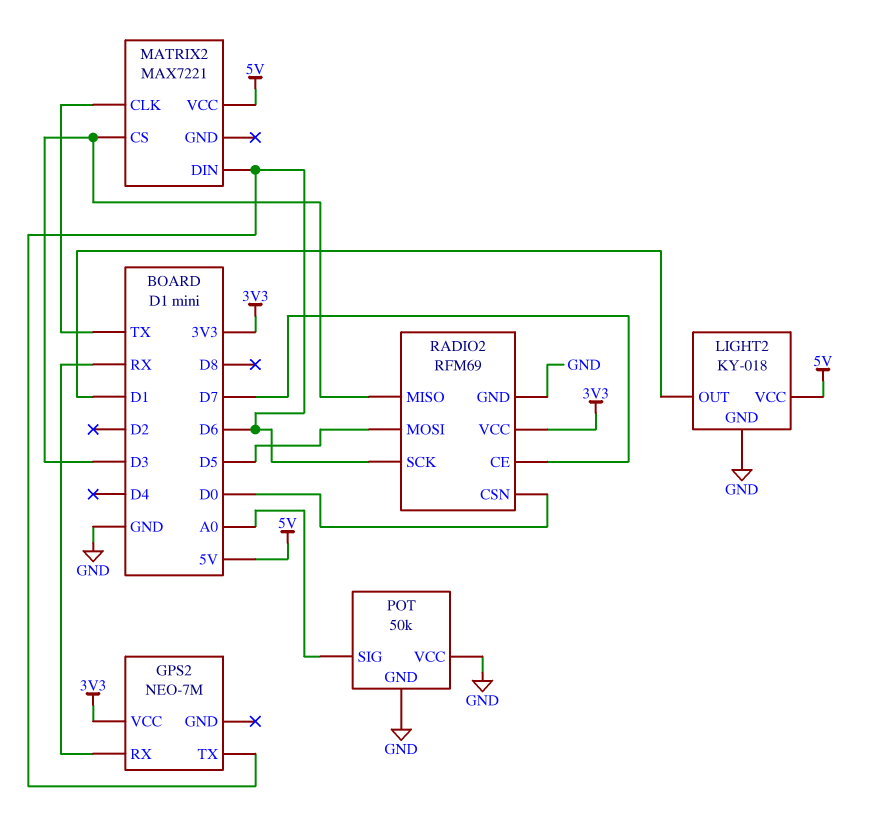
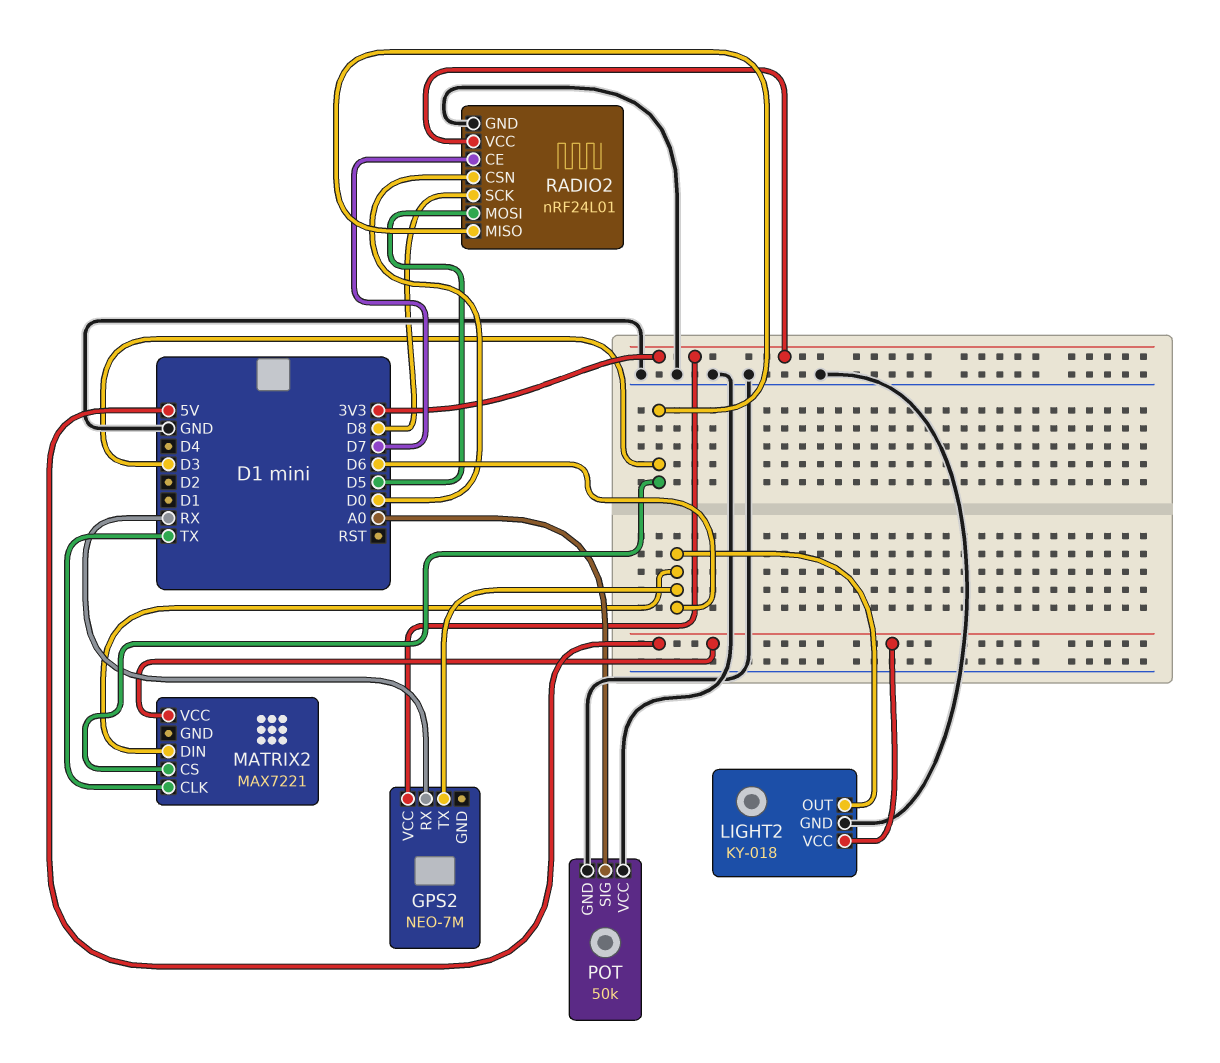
LIGHT2 pin OUT: D1 -> D6
RADIO2: RFM69 -> nRF24L01
RADIO2 pin SCK: D6 -> D8

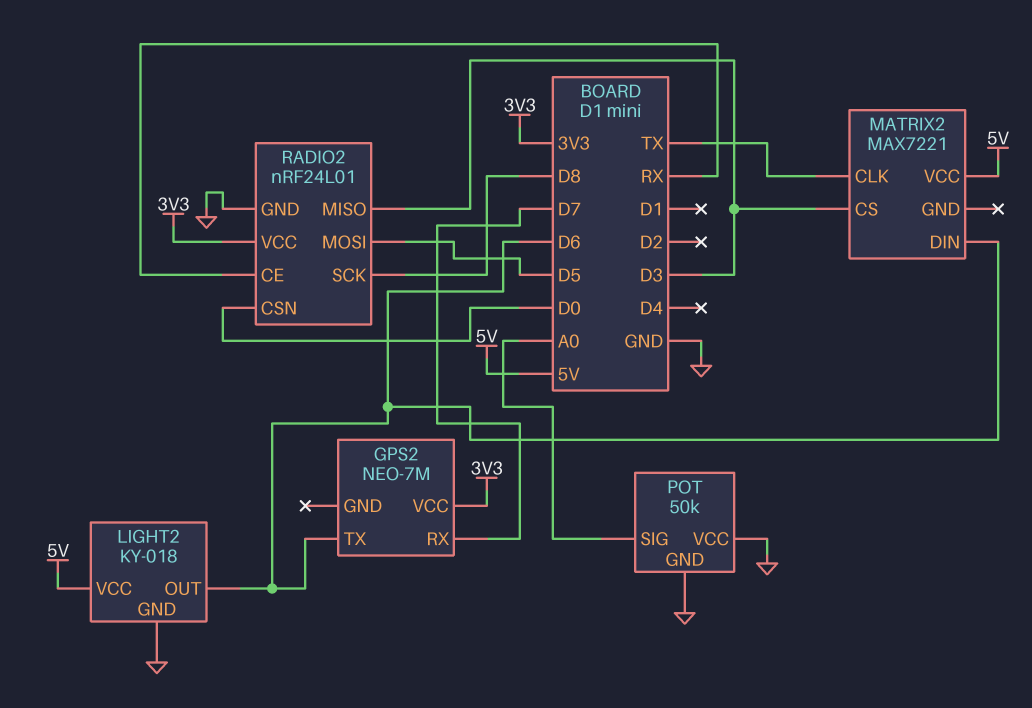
GPS2 pin RX: RX -> D7
RADIO2 pin CE: D7 -> RX

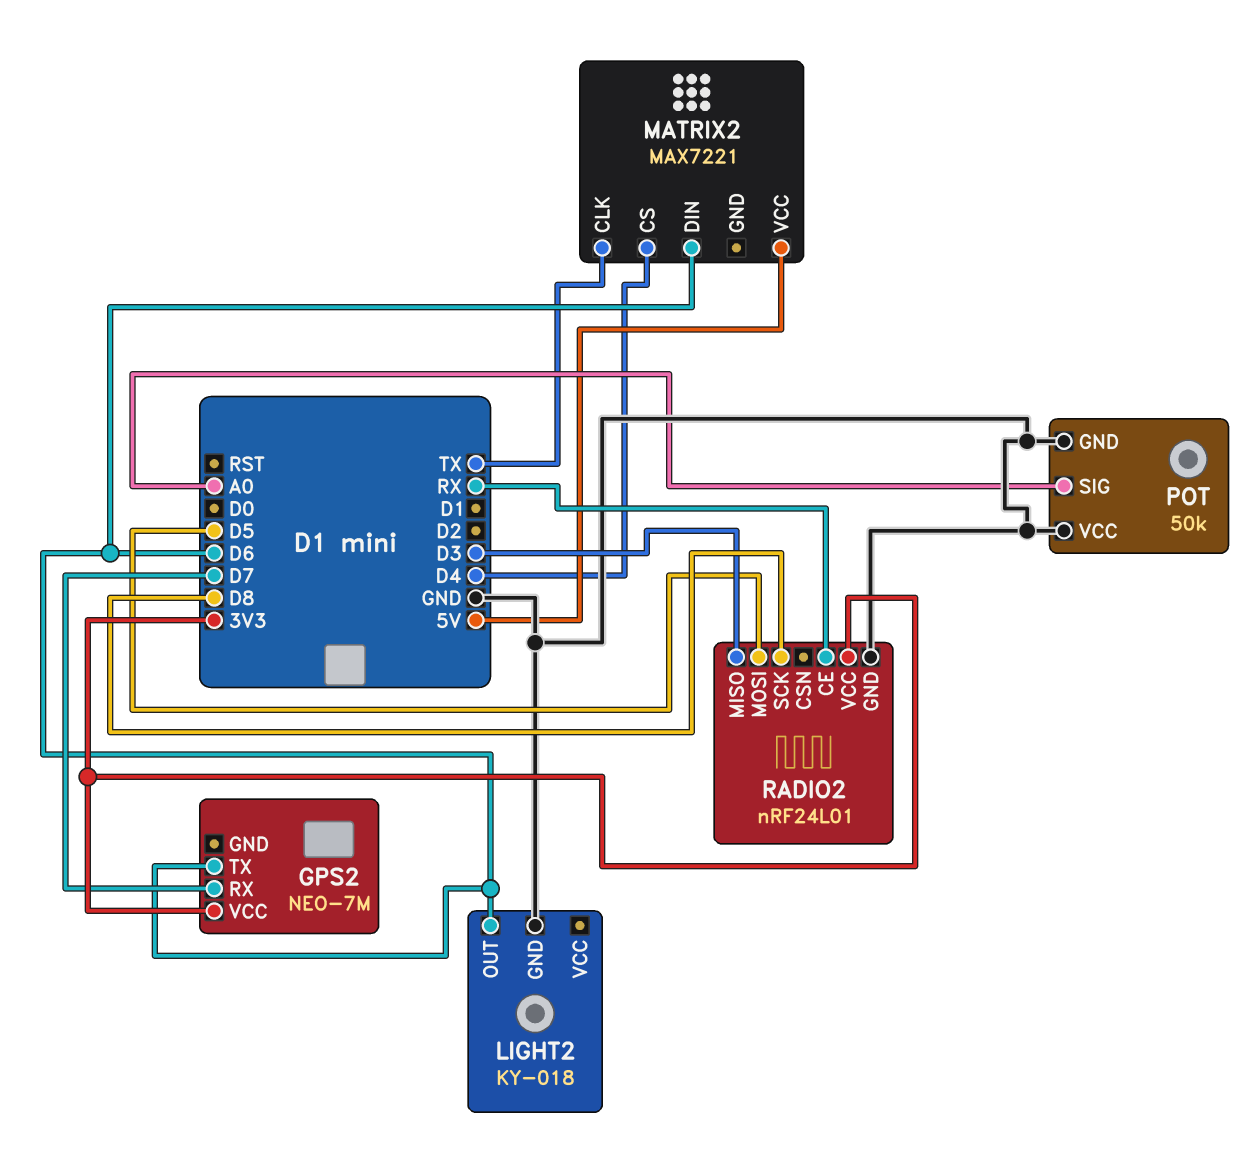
LIGHT2 pin VCC: 5V -> none
MATRIX2 pin CS: D3 -> D4
RADIO2 pin CSN: D0 -> none

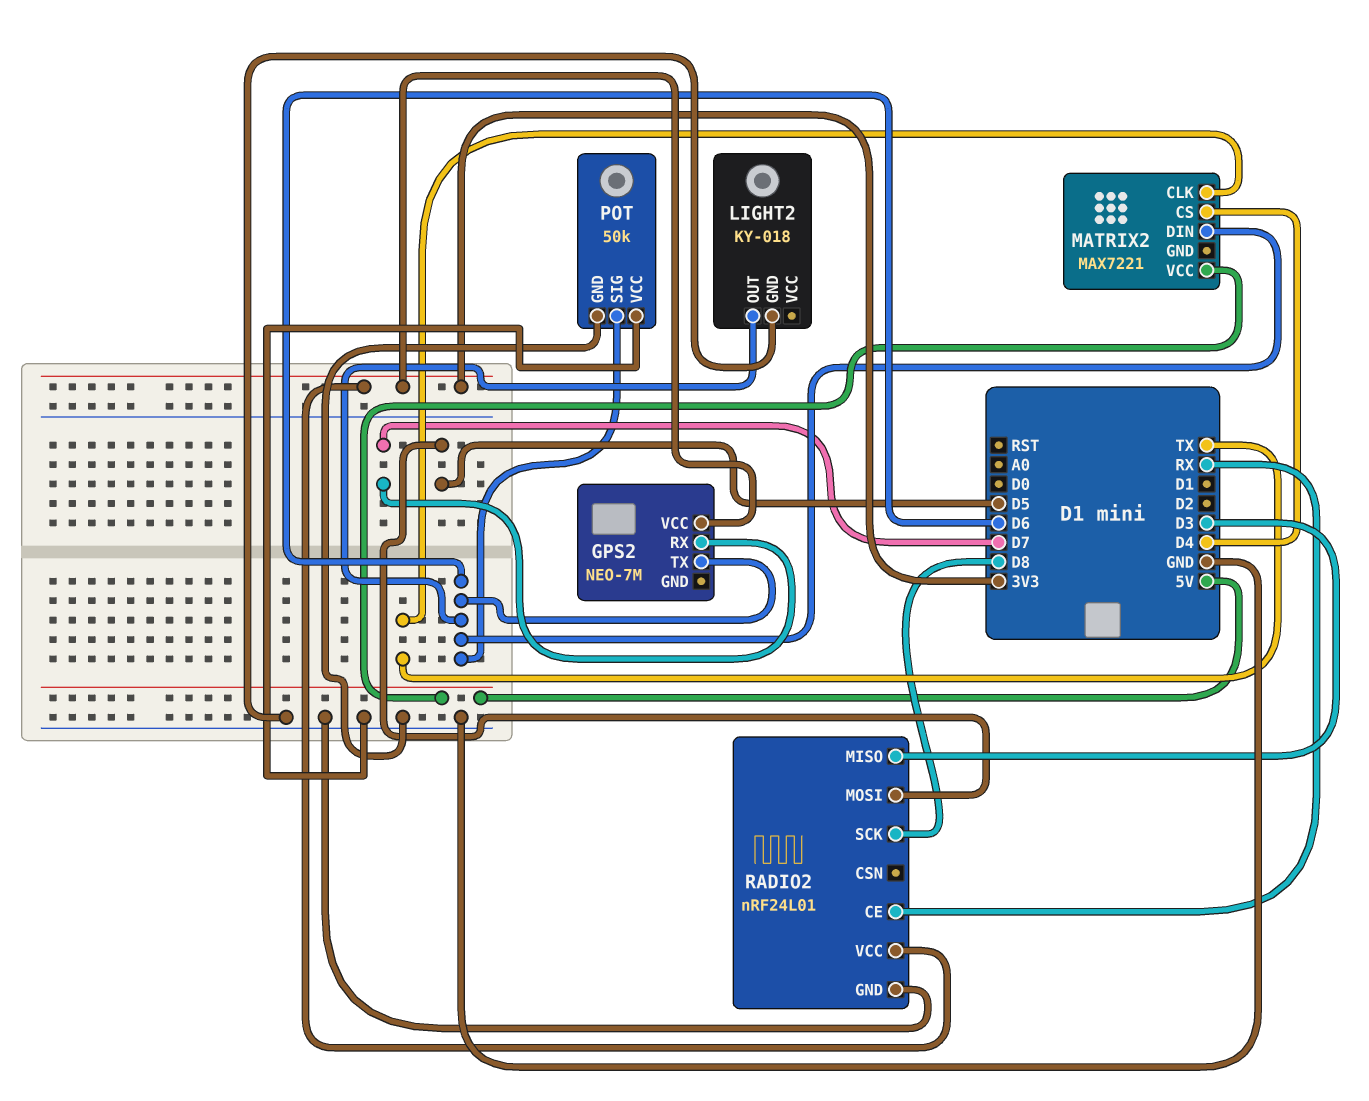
POT pin SIG: A0 -> D6

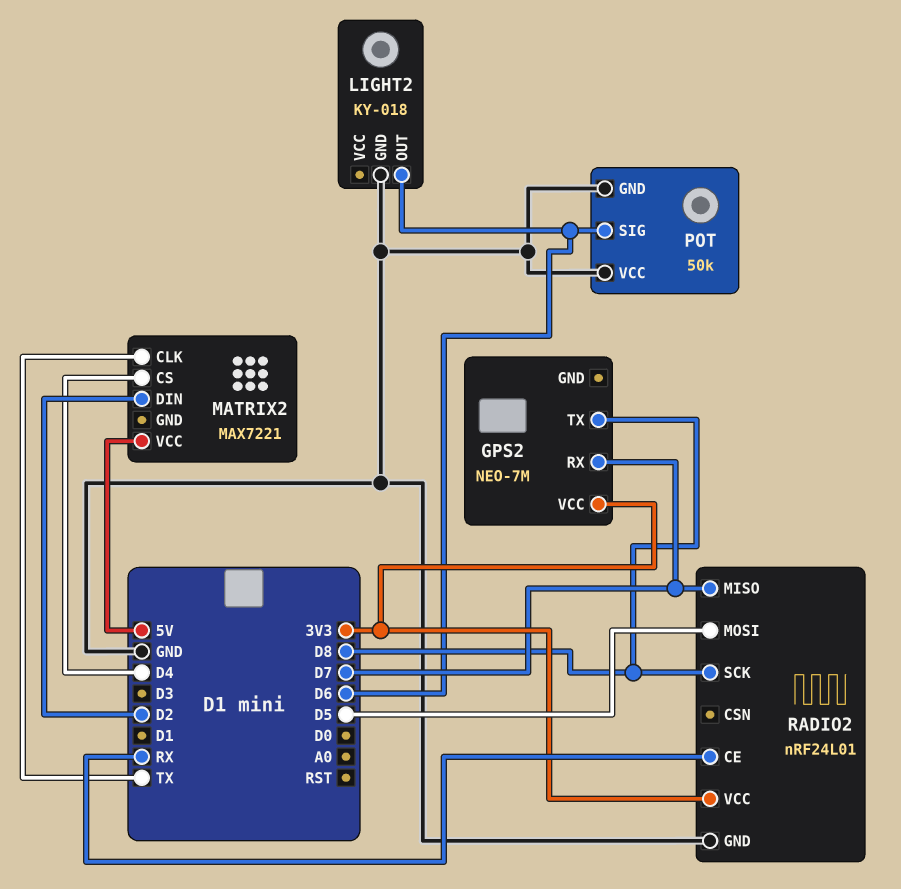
GPS2 pin TX: D6 -> D8
MATRIX2 pin DIN: D6 -> D2
RADIO2 pin MISO: D3 -> D7

